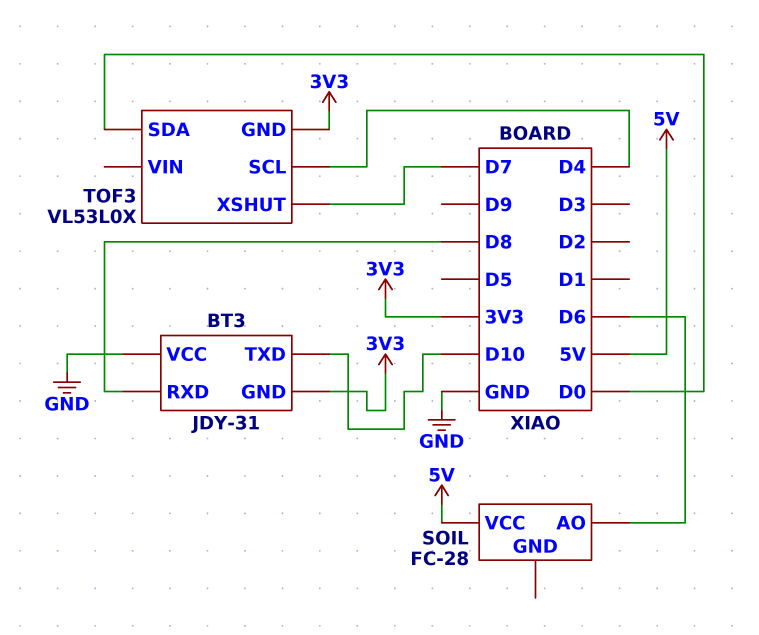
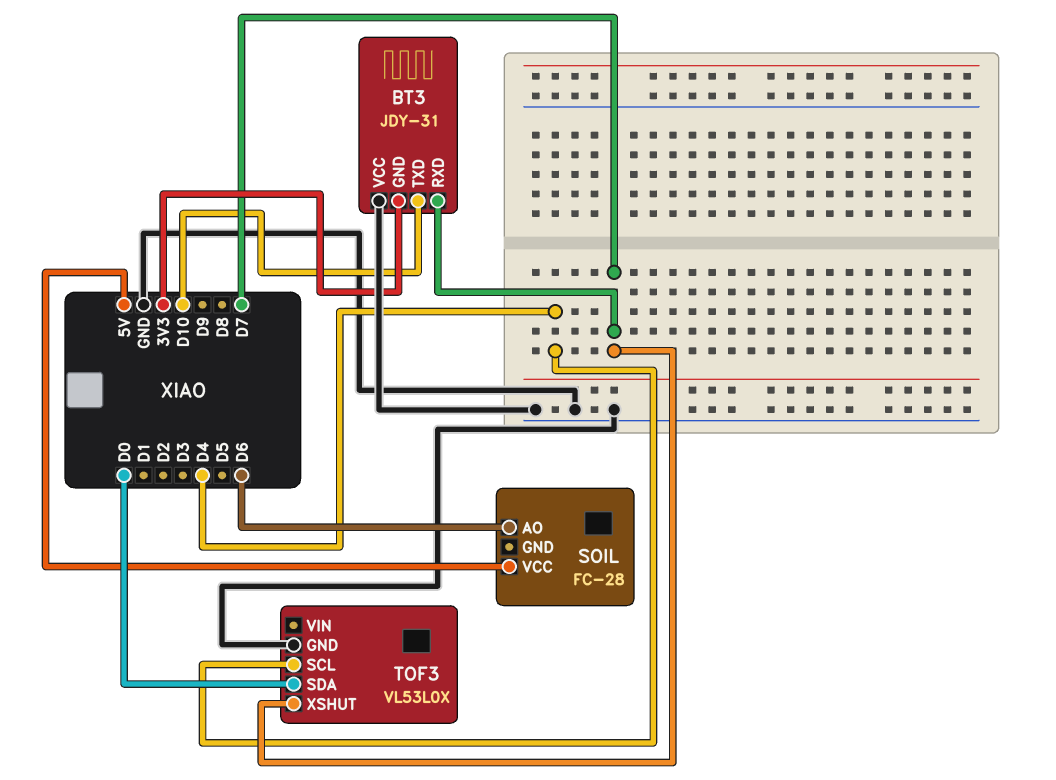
BT3 pin RXD: D8 -> D7
TOF3 pin GND: 3V3 -> GND

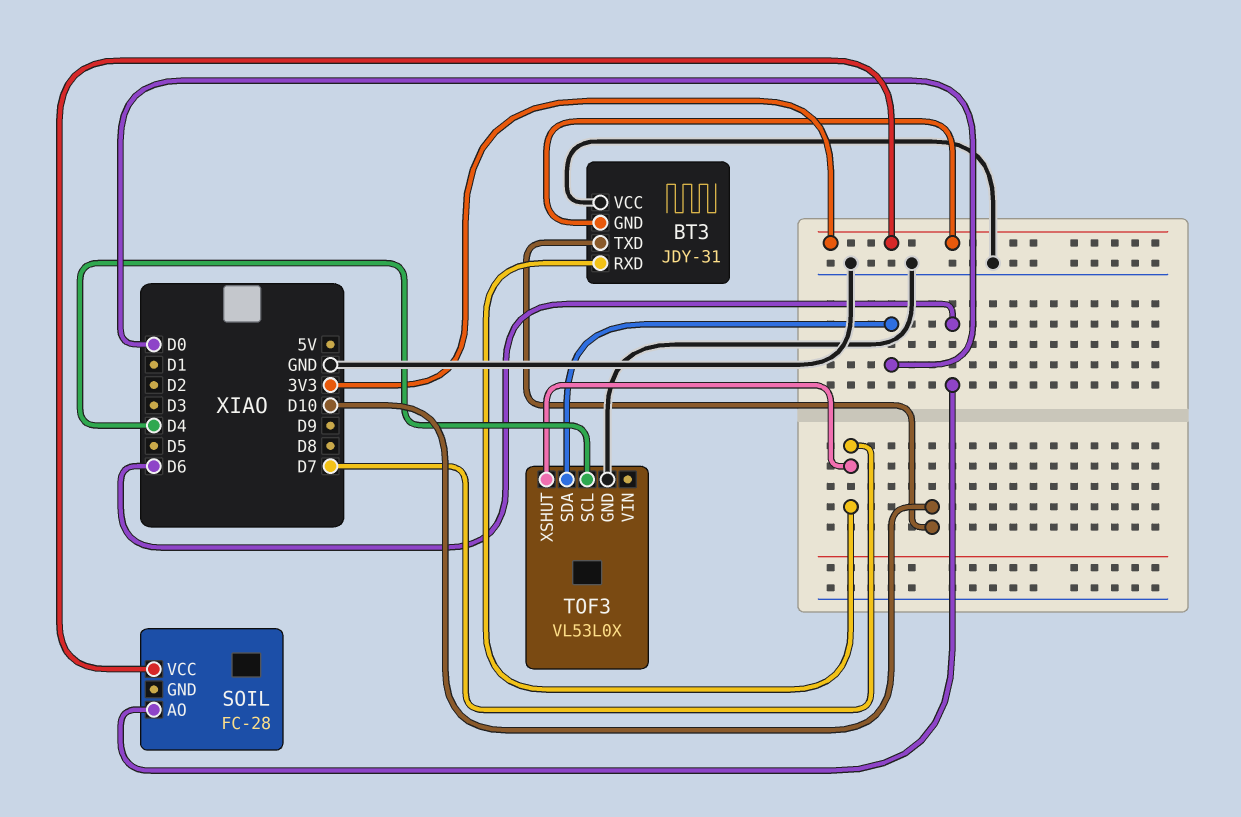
SOIL pin VCC: 5V -> 3V3

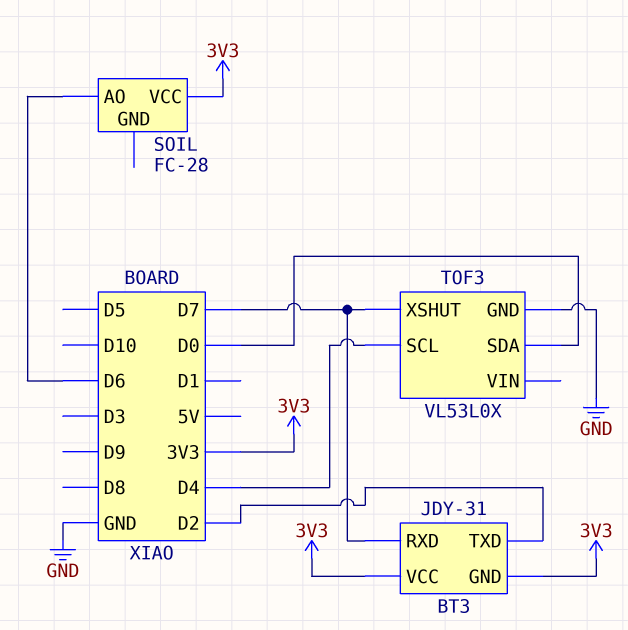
BT3 pin TXD: D10 -> D2
BT3 pin VCC: GND -> 3V3

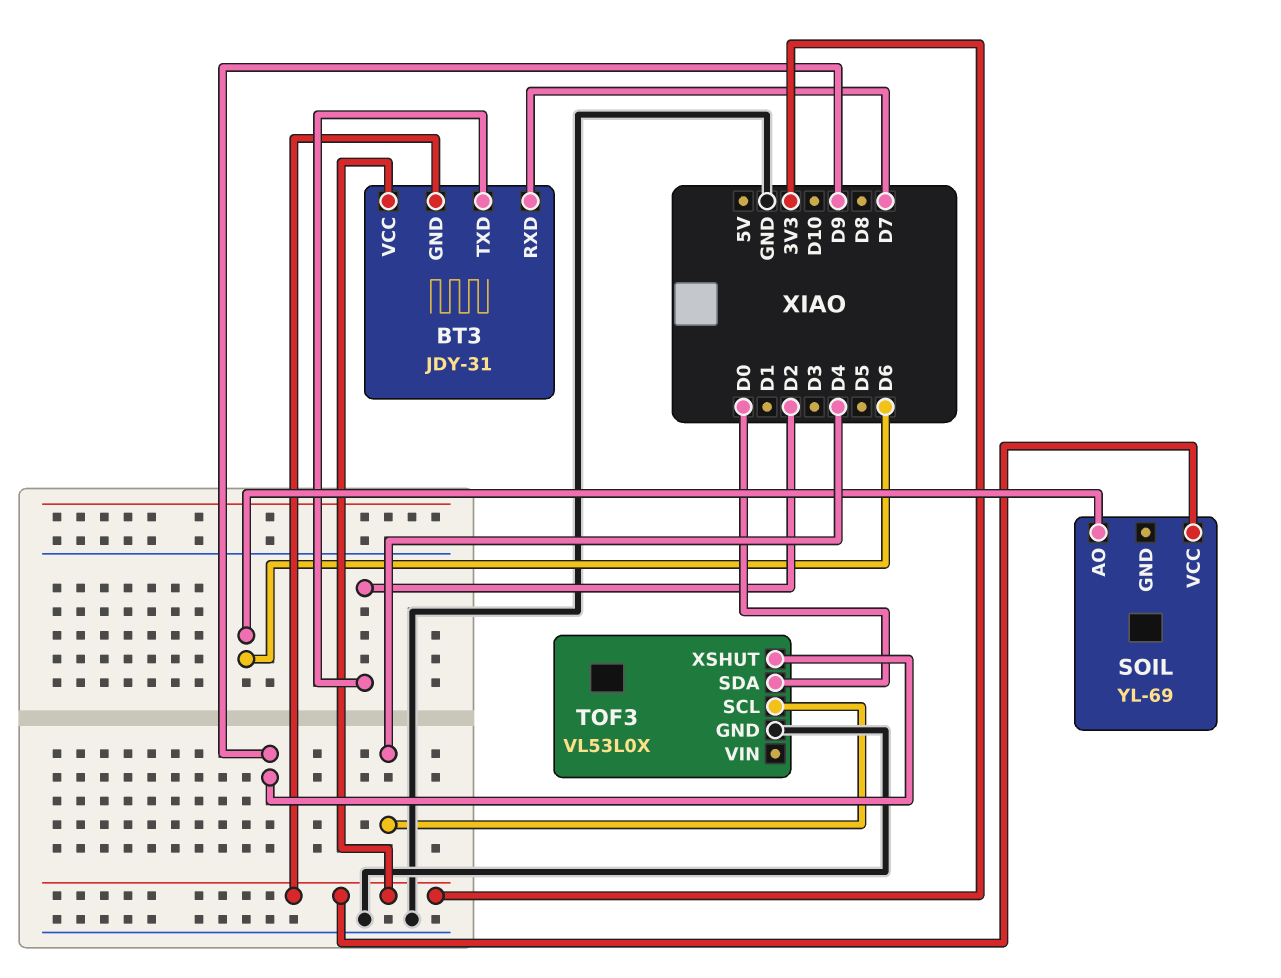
SOIL: FC-28 -> YL-69
TOF3 pin XSHUT: D7 -> D9

